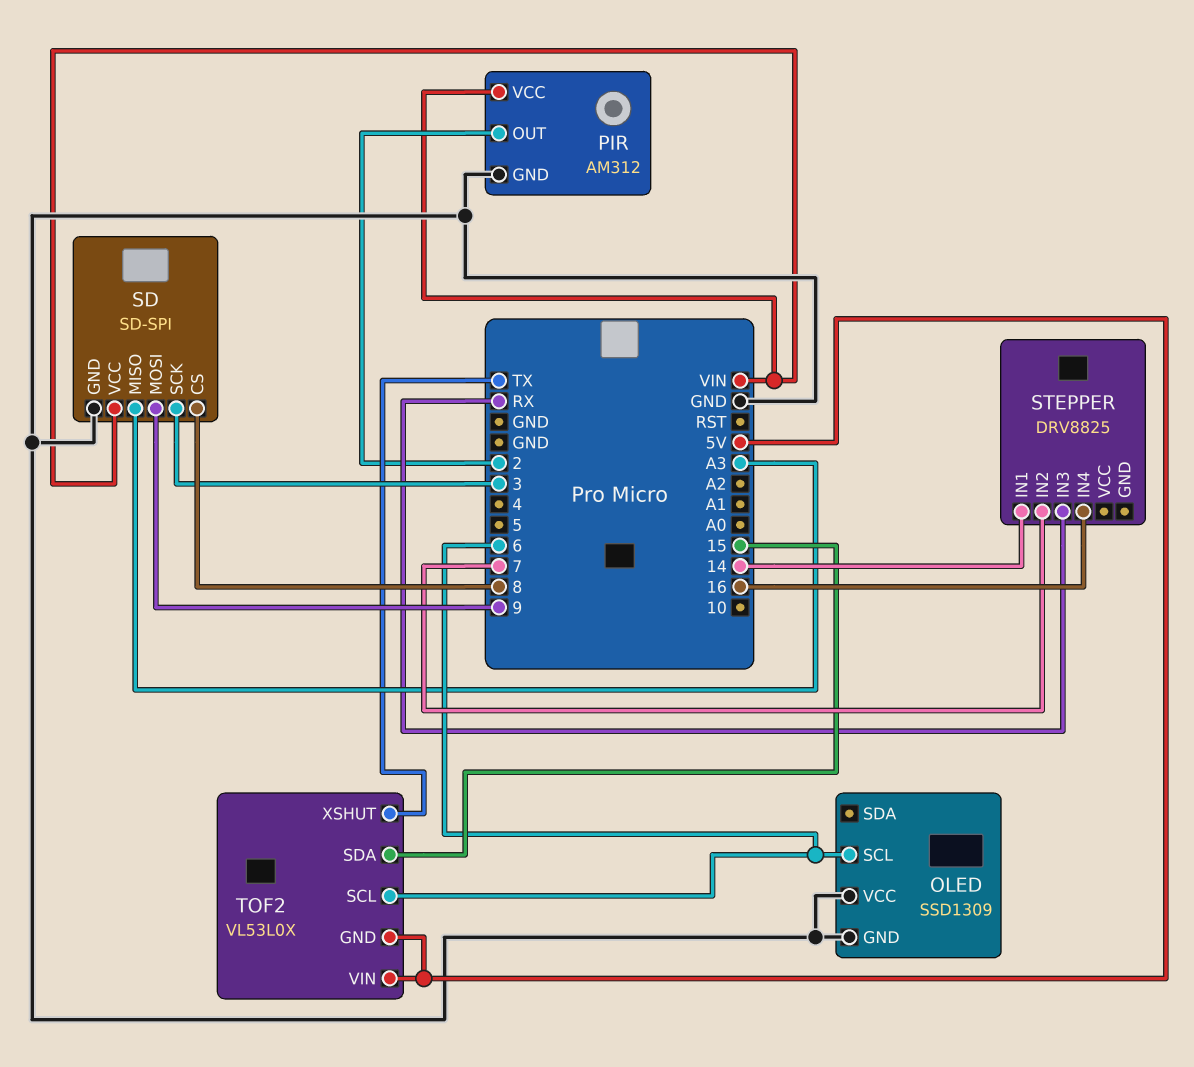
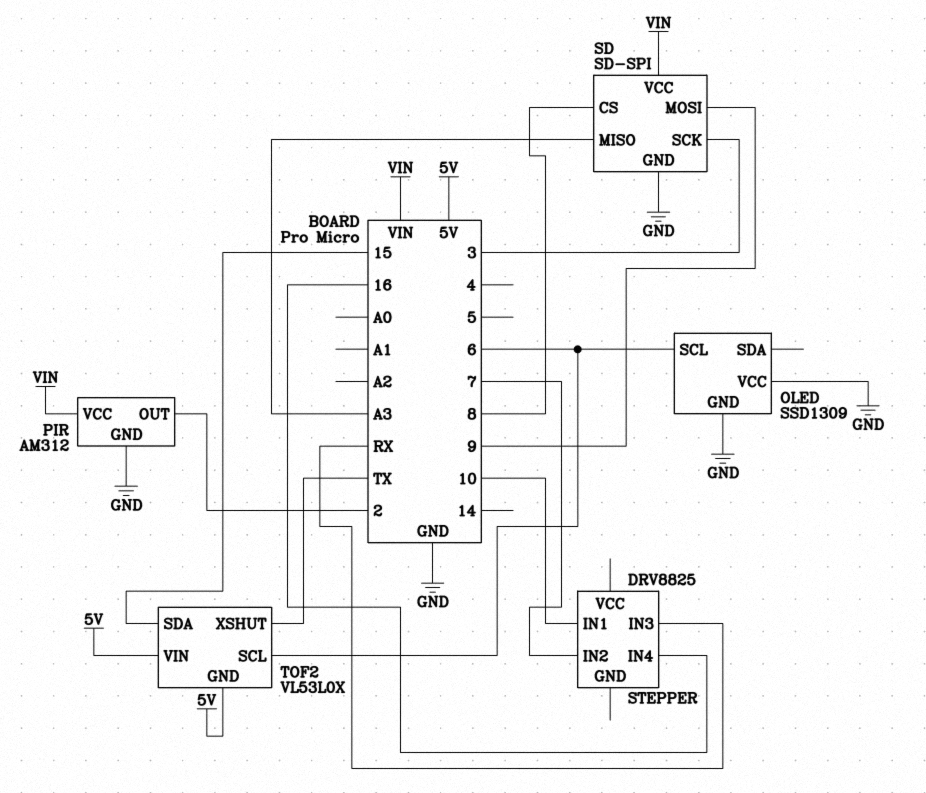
STEPPER pin IN1: 14 -> 10

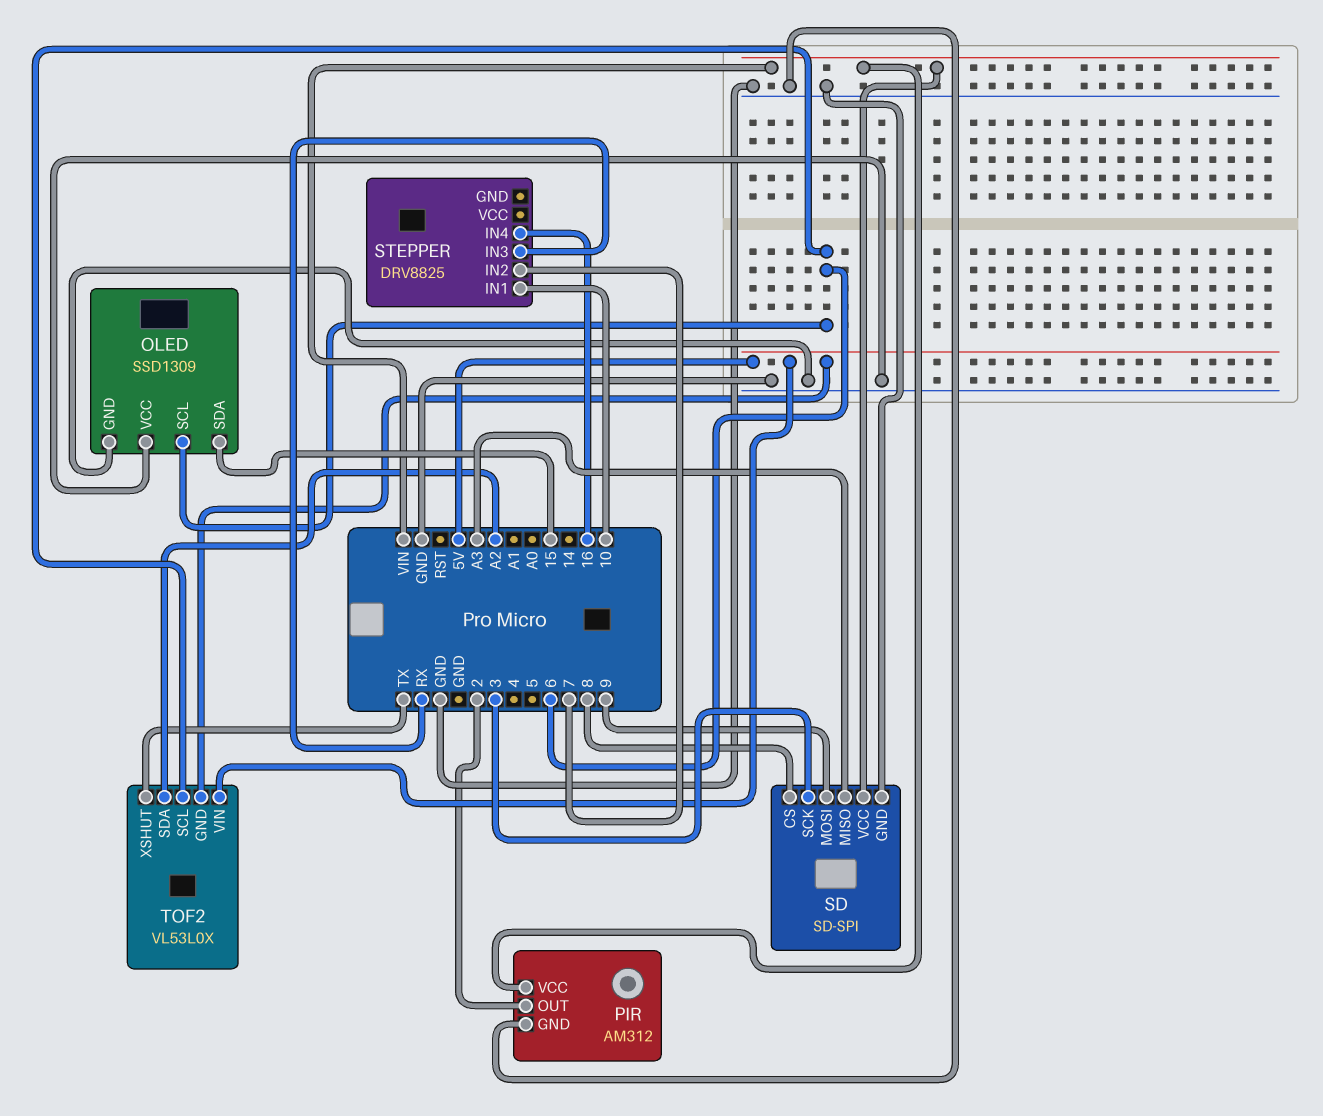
OLED pin SDA: none -> 15
TOF2 pin SDA: 15 -> A2

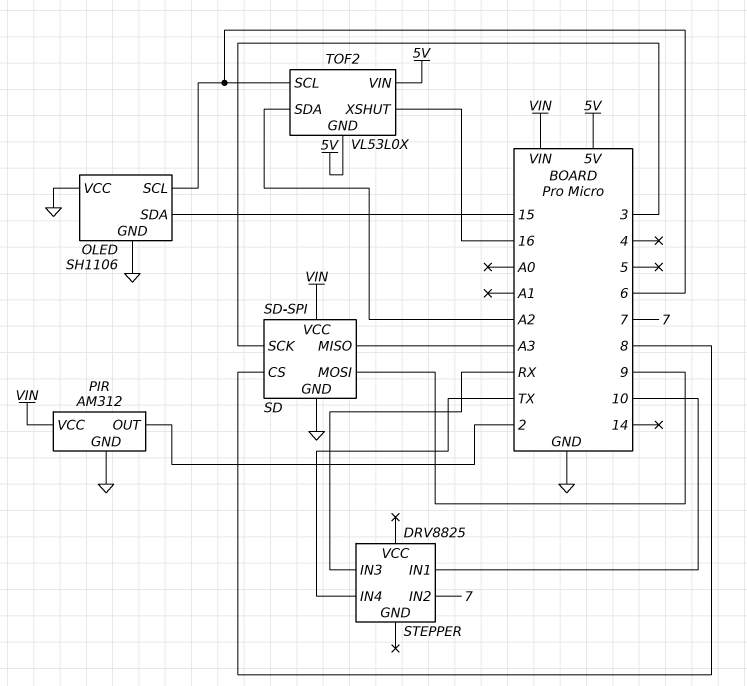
OLED: SSD1309 -> SH1106
STEPPER pin IN4: 16 -> TX
TOF2 pin XSHUT: TX -> 16

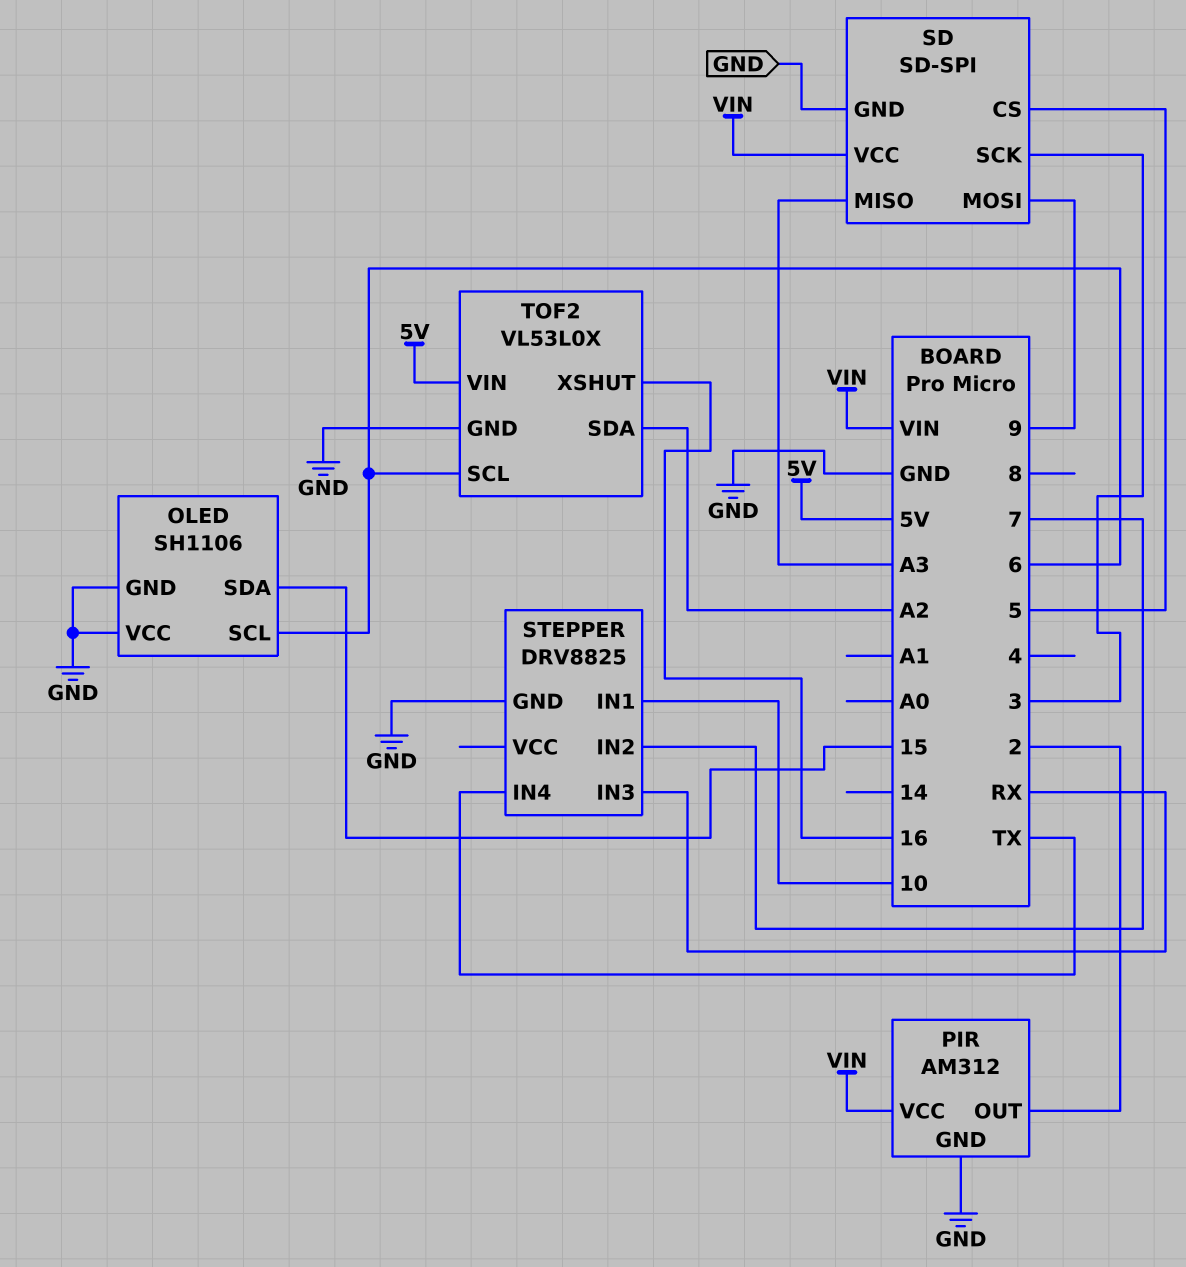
SD pin CS: 8 -> 5
STEPPER pin GND: none -> GND
TOF2 pin GND: 5V -> GND

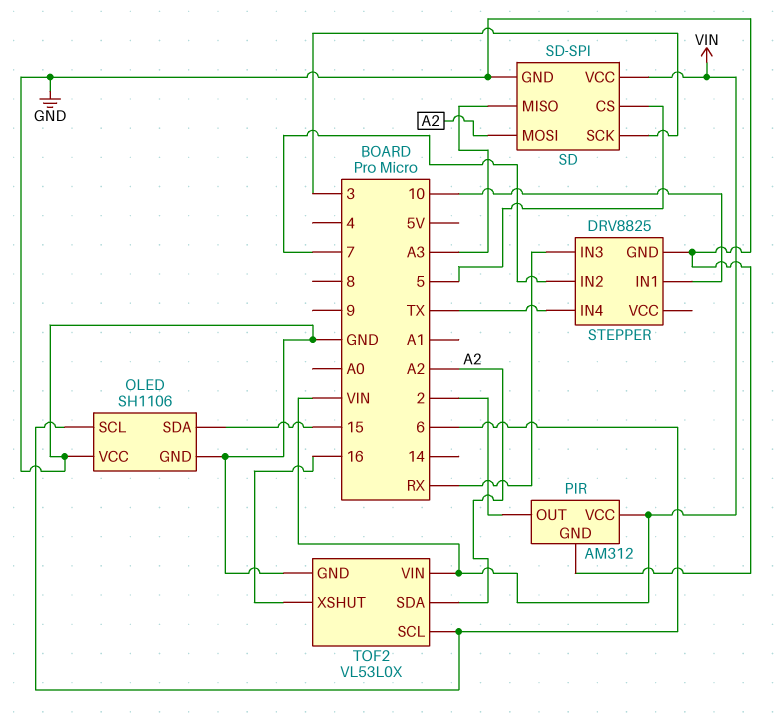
SD pin MOSI: 9 -> A2
TOF2 pin VIN: 5V -> VIN

